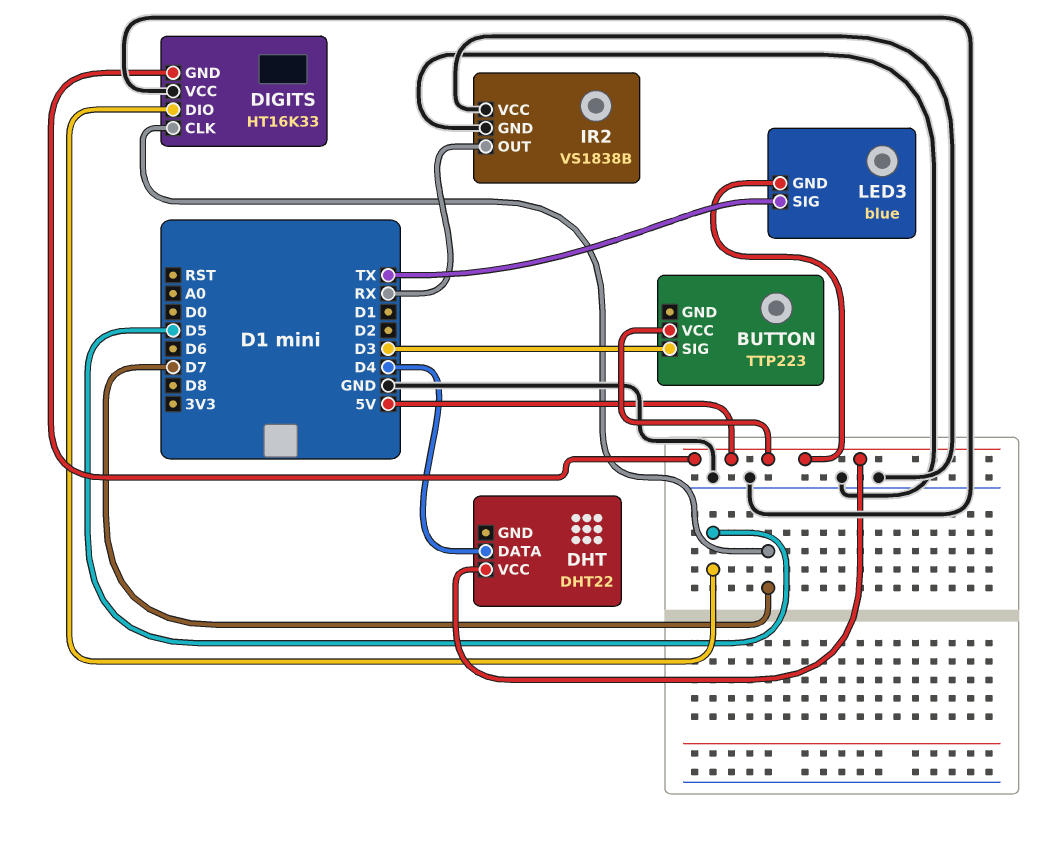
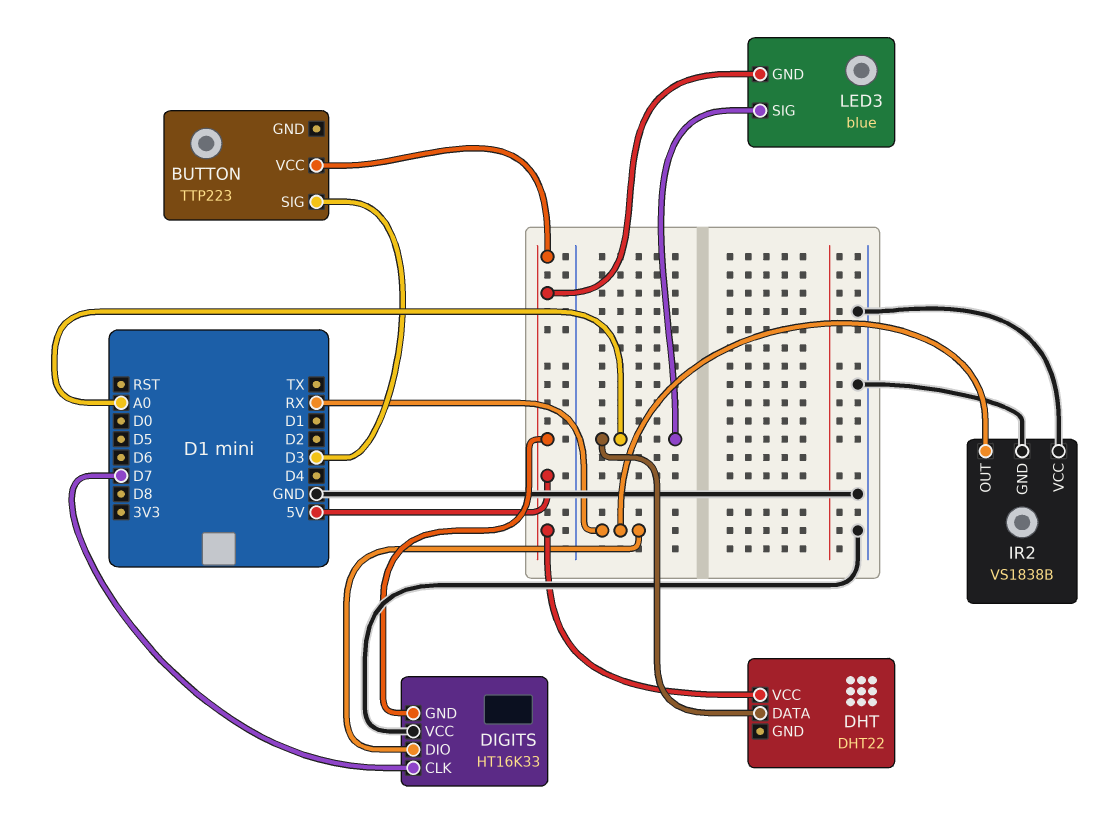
DHT pin DATA: D4 -> A0
DIGITS pin DIO: D5 -> RX
LED3 pin SIG: TX -> A0

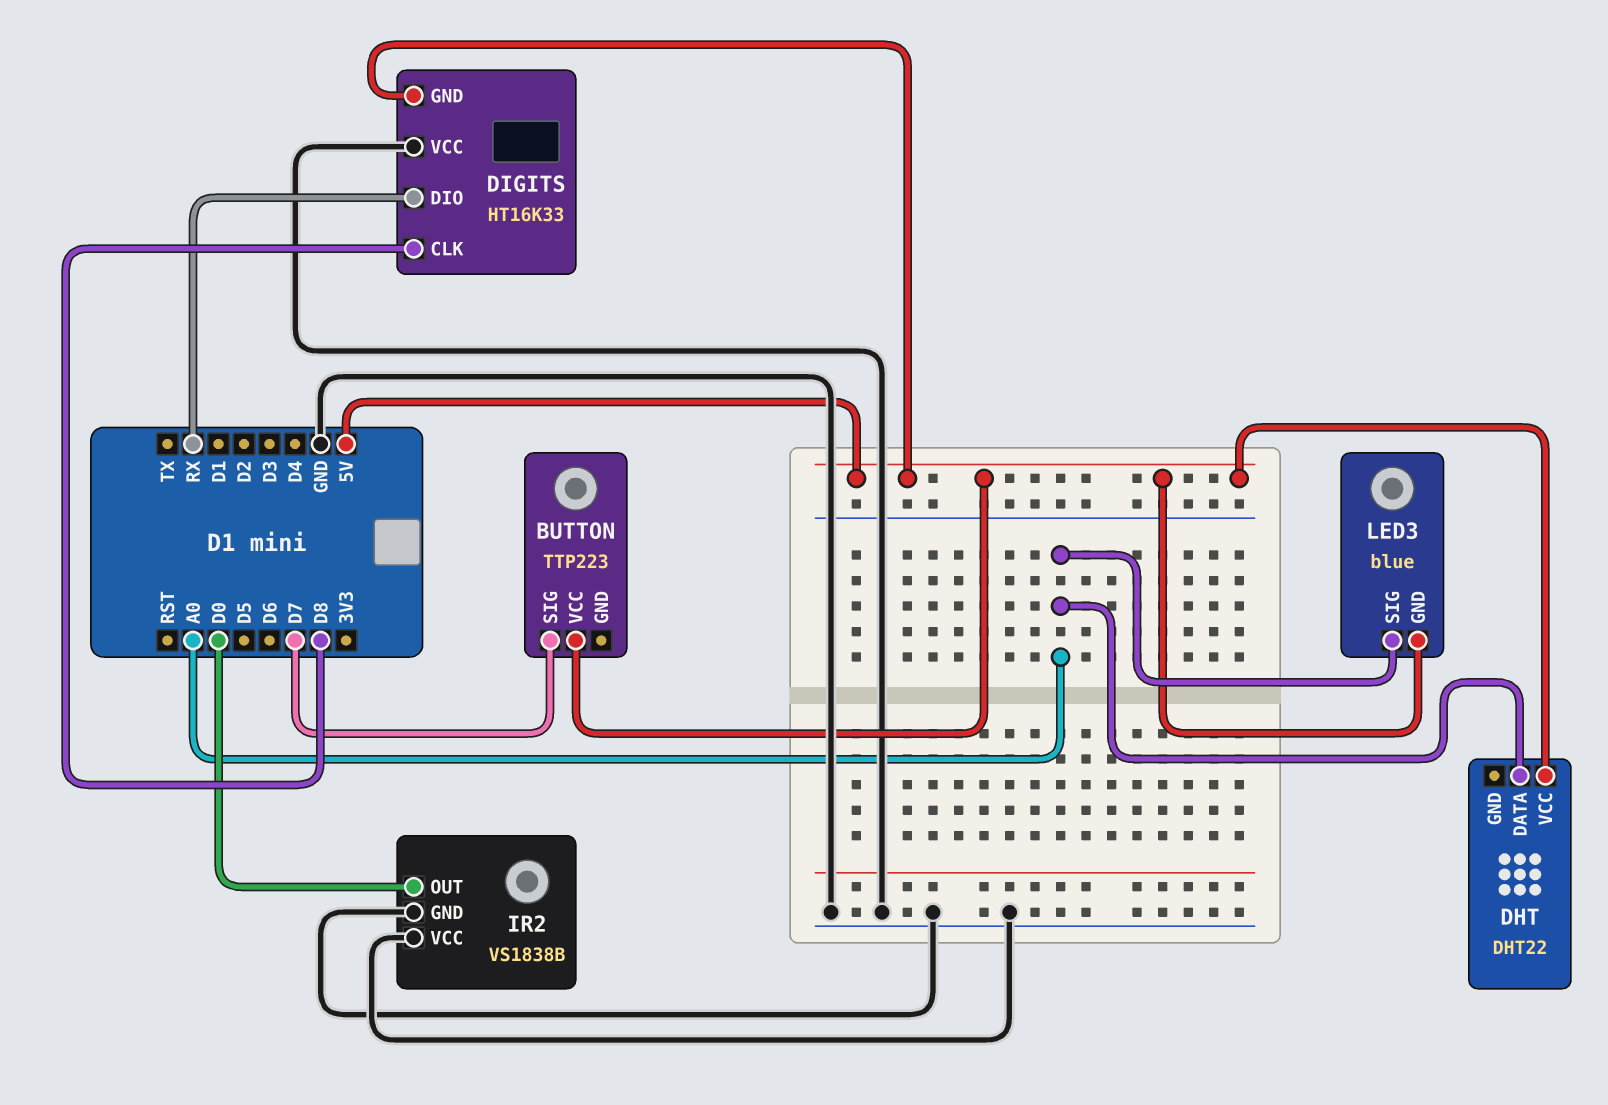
BUTTON pin SIG: D3 -> D7
DIGITS pin CLK: D7 -> D8
IR2 pin OUT: RX -> D0

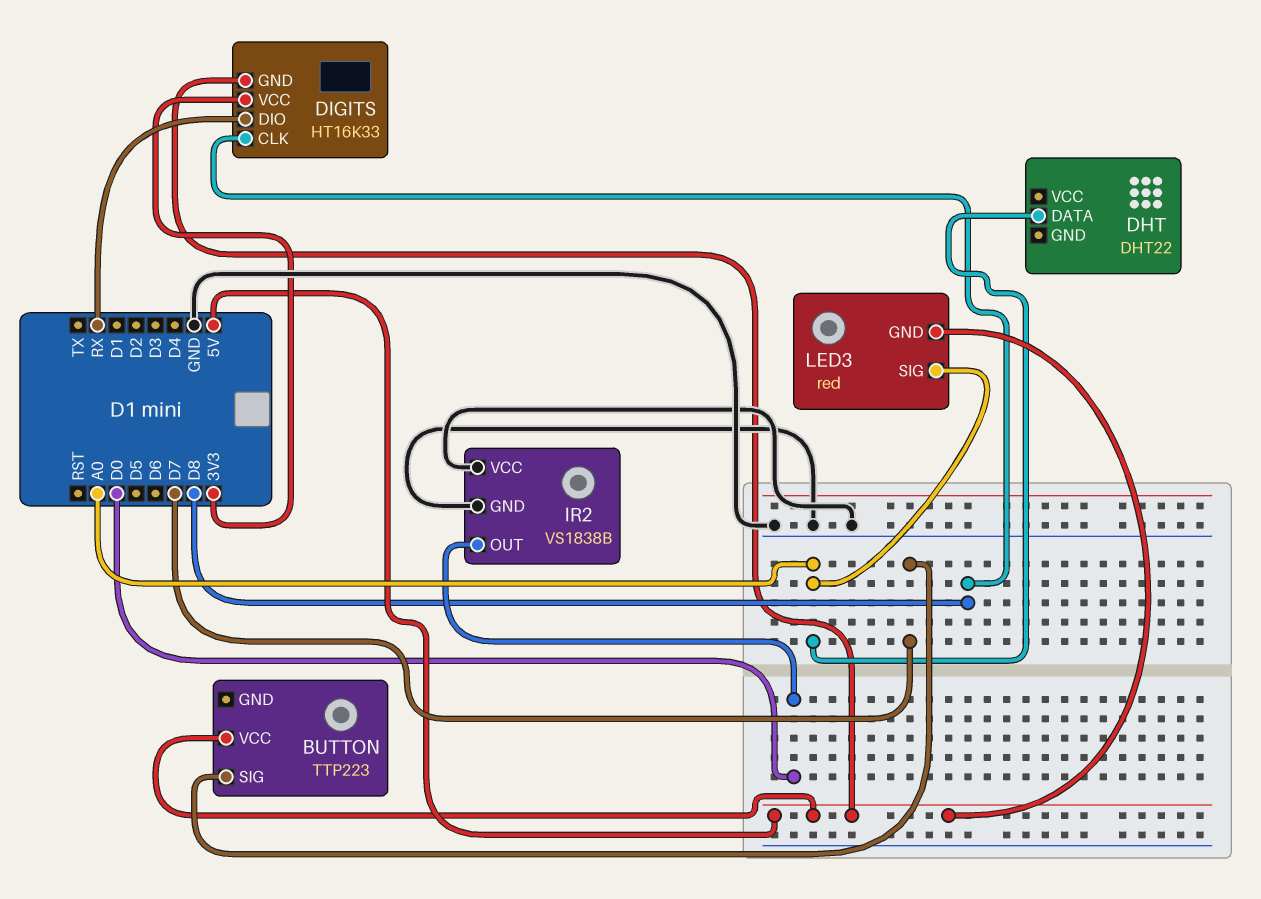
DHT pin VCC: 5V -> none
DIGITS pin VCC: GND -> 3V3
LED3: blue -> red

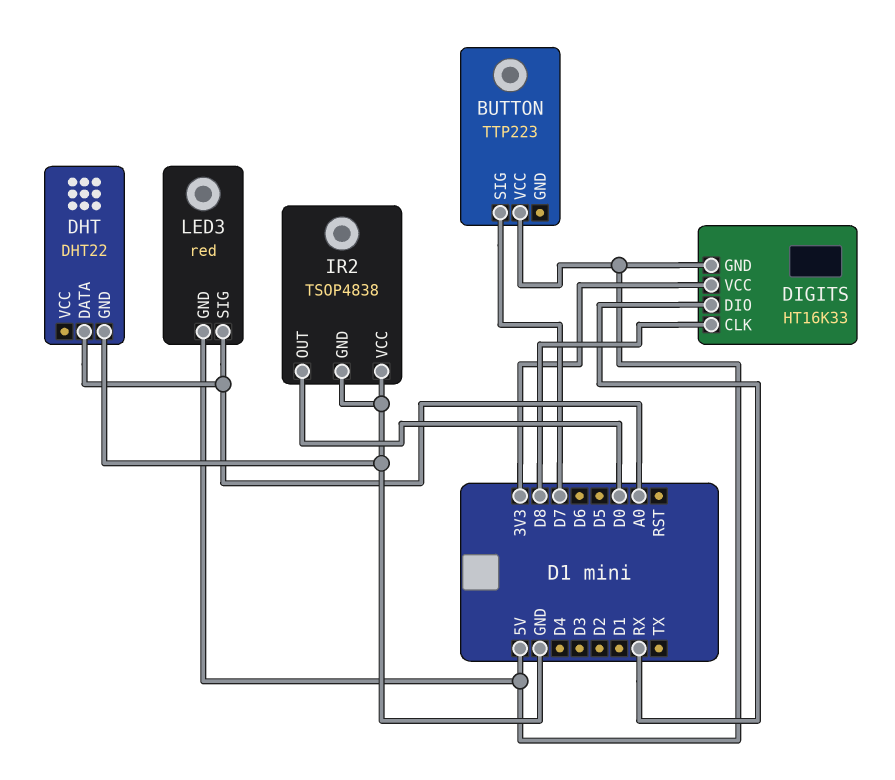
DHT pin GND: none -> GND
IR2: VS1838B -> TSOP4838

